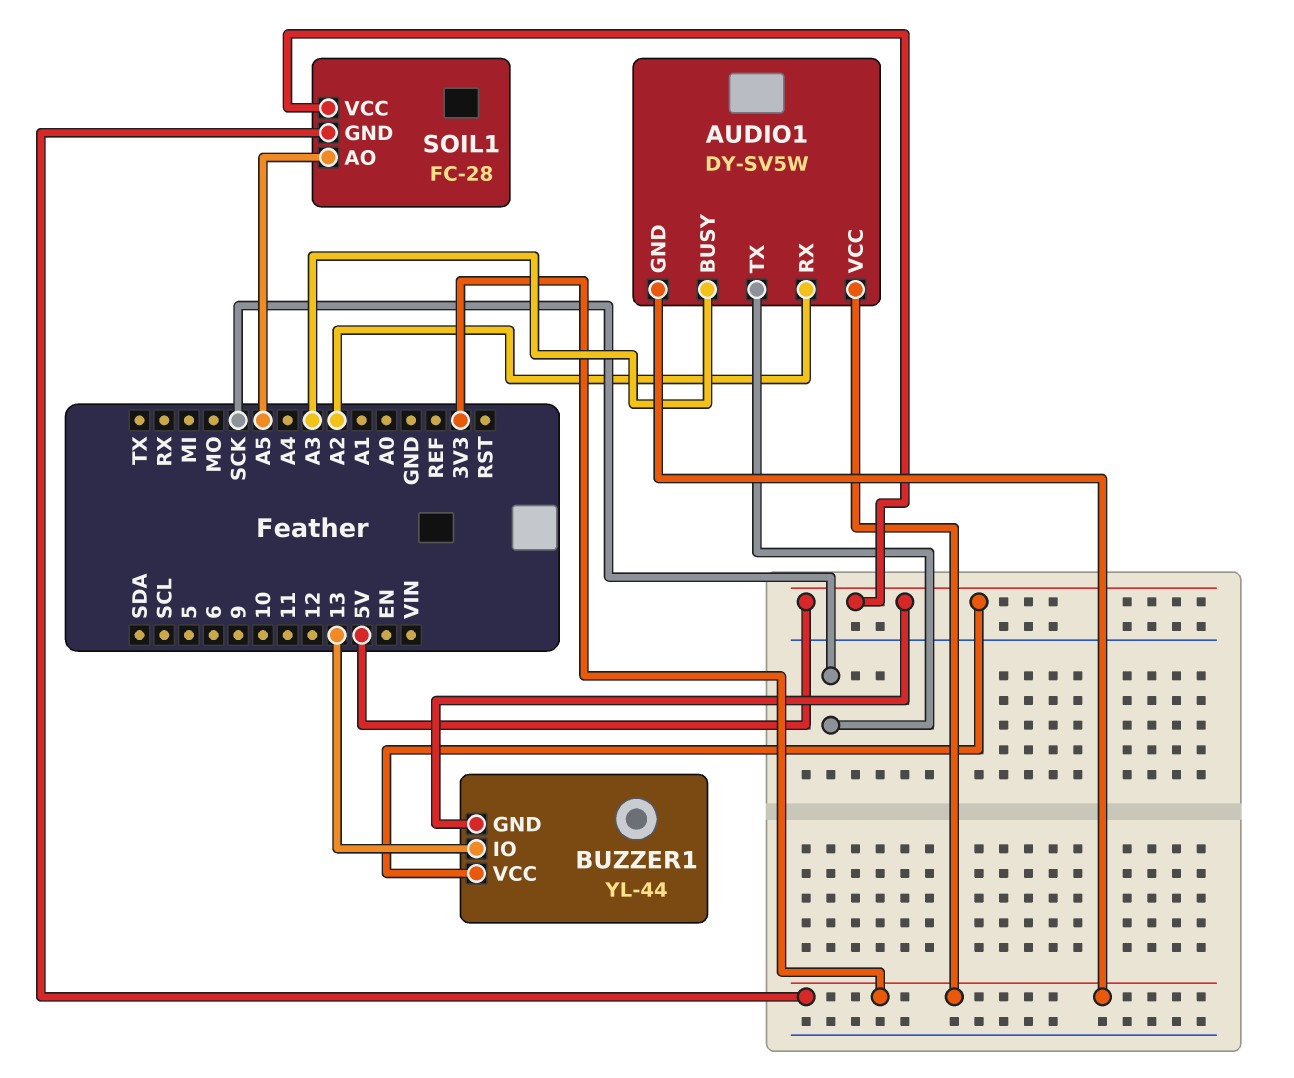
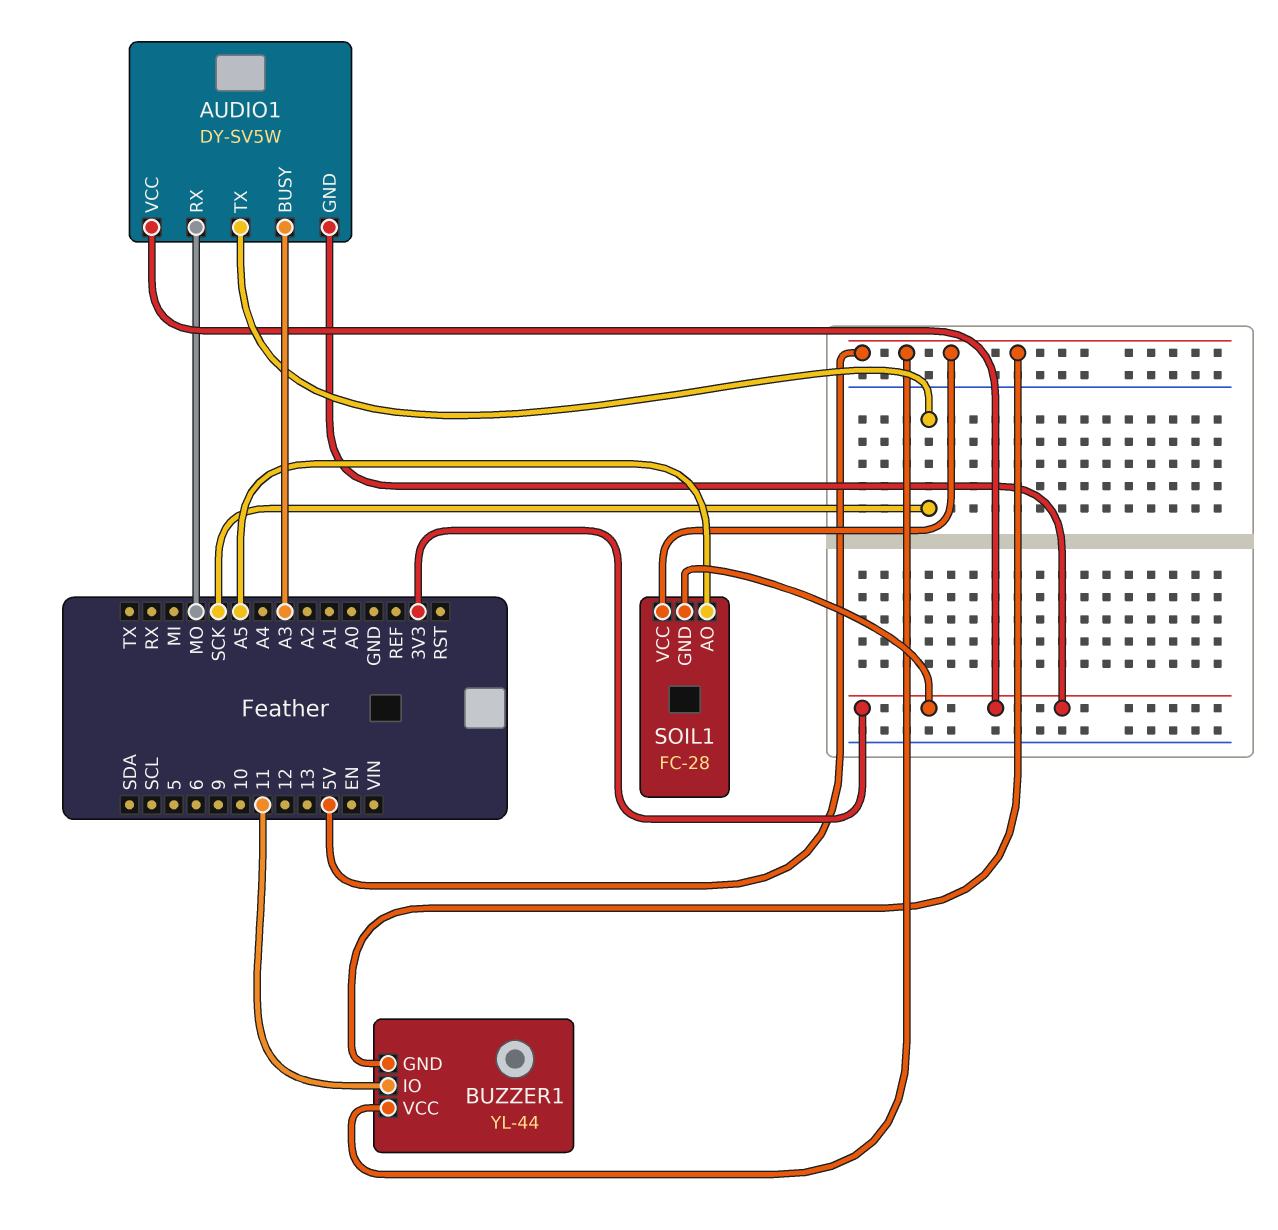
AUDIO1 pin RX: A2 -> MO
BUZZER1 pin IO: 13 -> 11

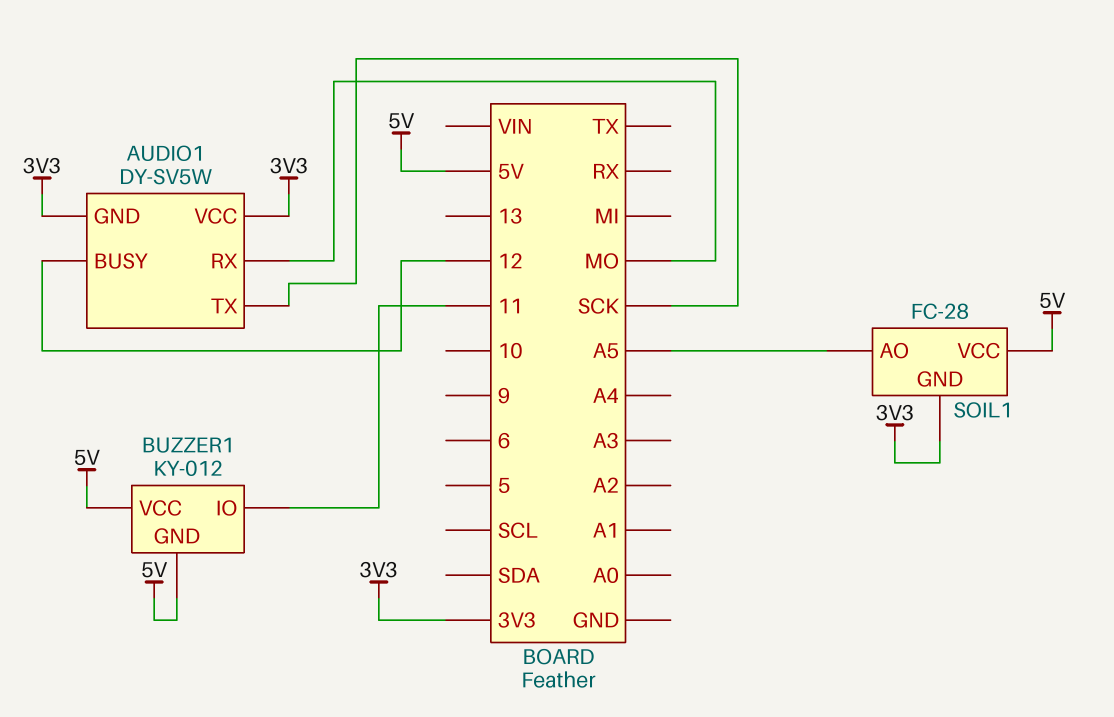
AUDIO1 pin BUSY: A3 -> 12
BUZZER1: YL-44 -> KY-012

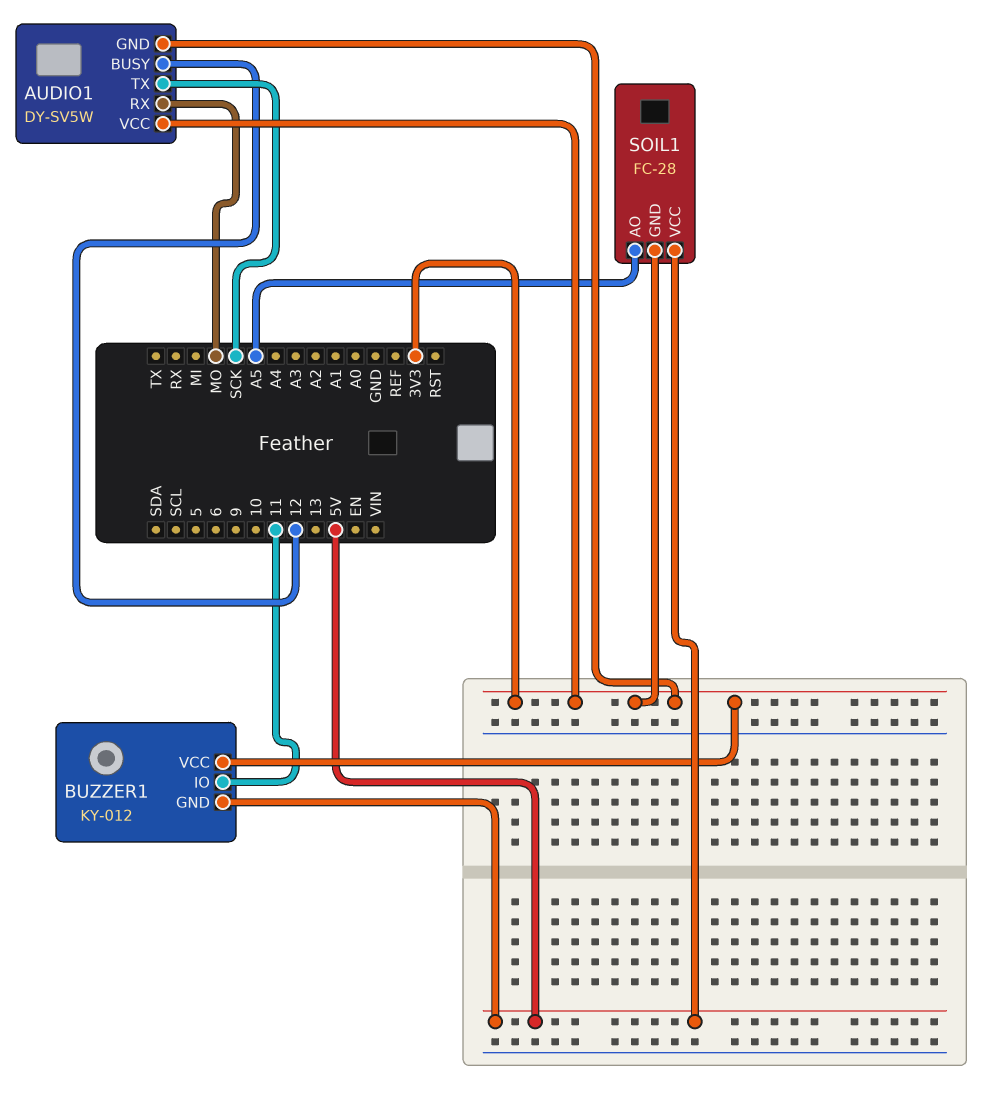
BUZZER1 pin VCC: 5V -> 3V3

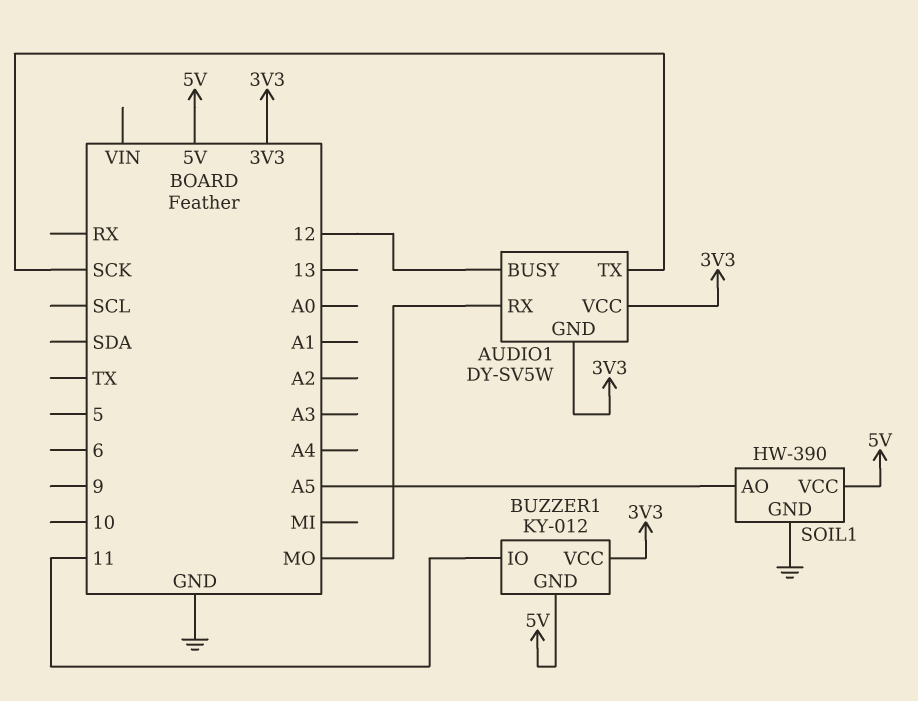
SOIL1: FC-28 -> HW-390
SOIL1 pin GND: 3V3 -> GND

